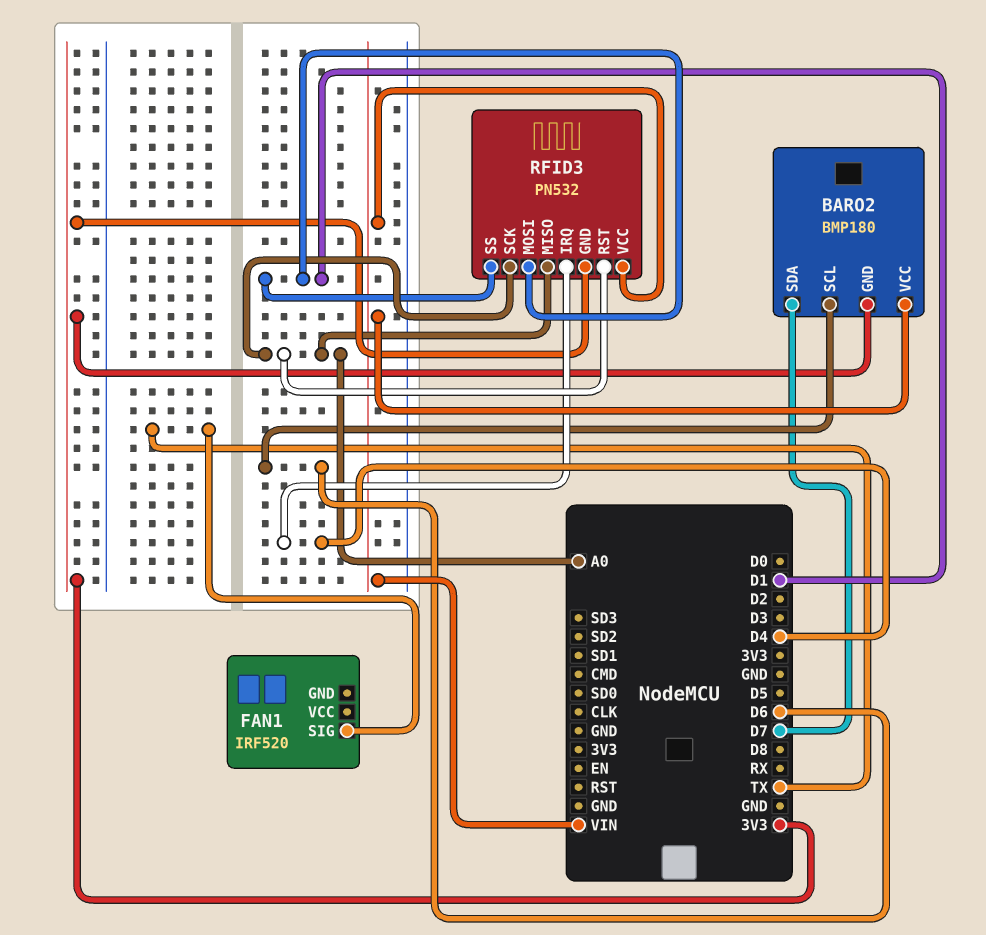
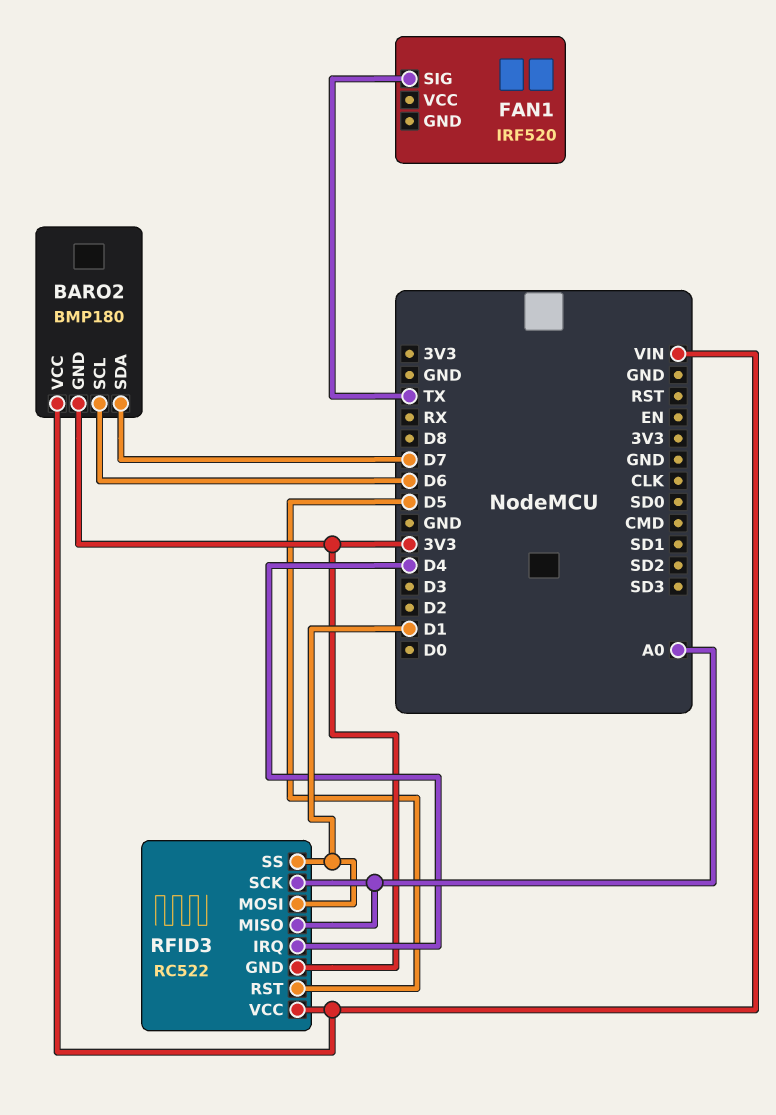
RFID3: PN532 -> RC522
RFID3 pin RST: A0 -> D5

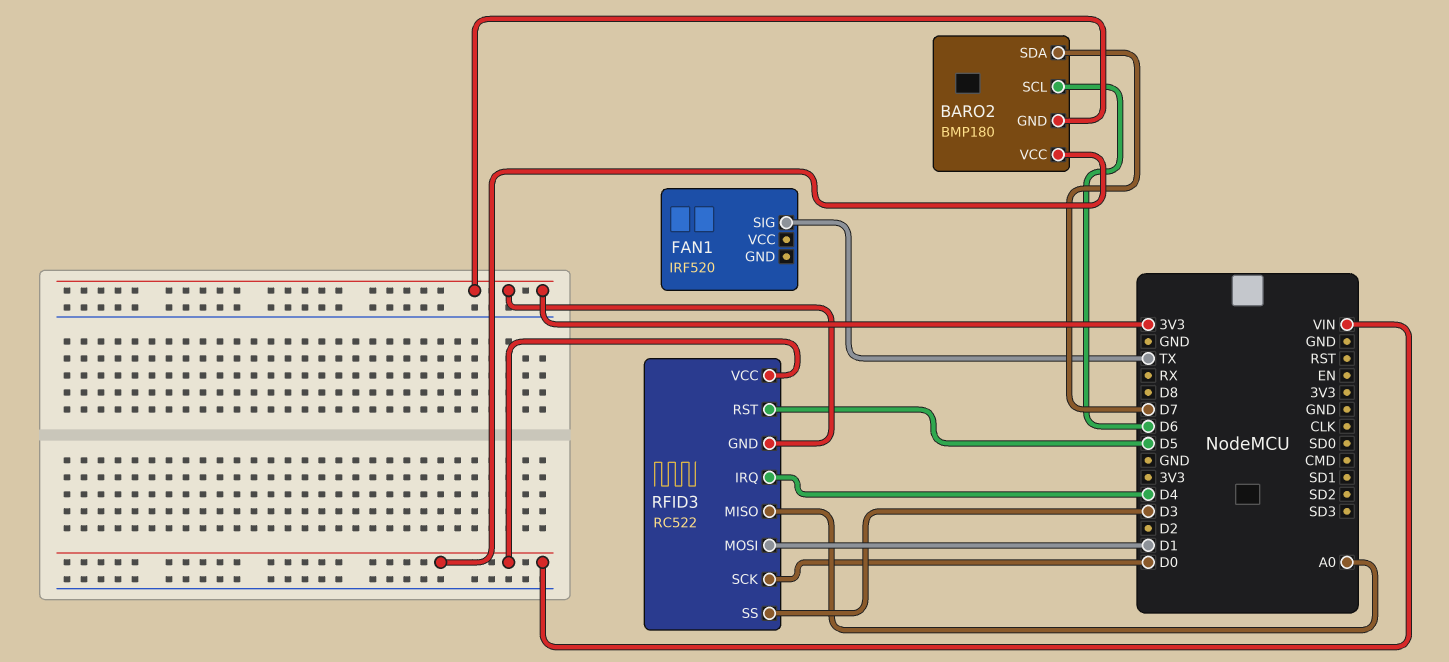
RFID3 pin SCK: A0 -> D0
RFID3 pin SS: D1 -> D3

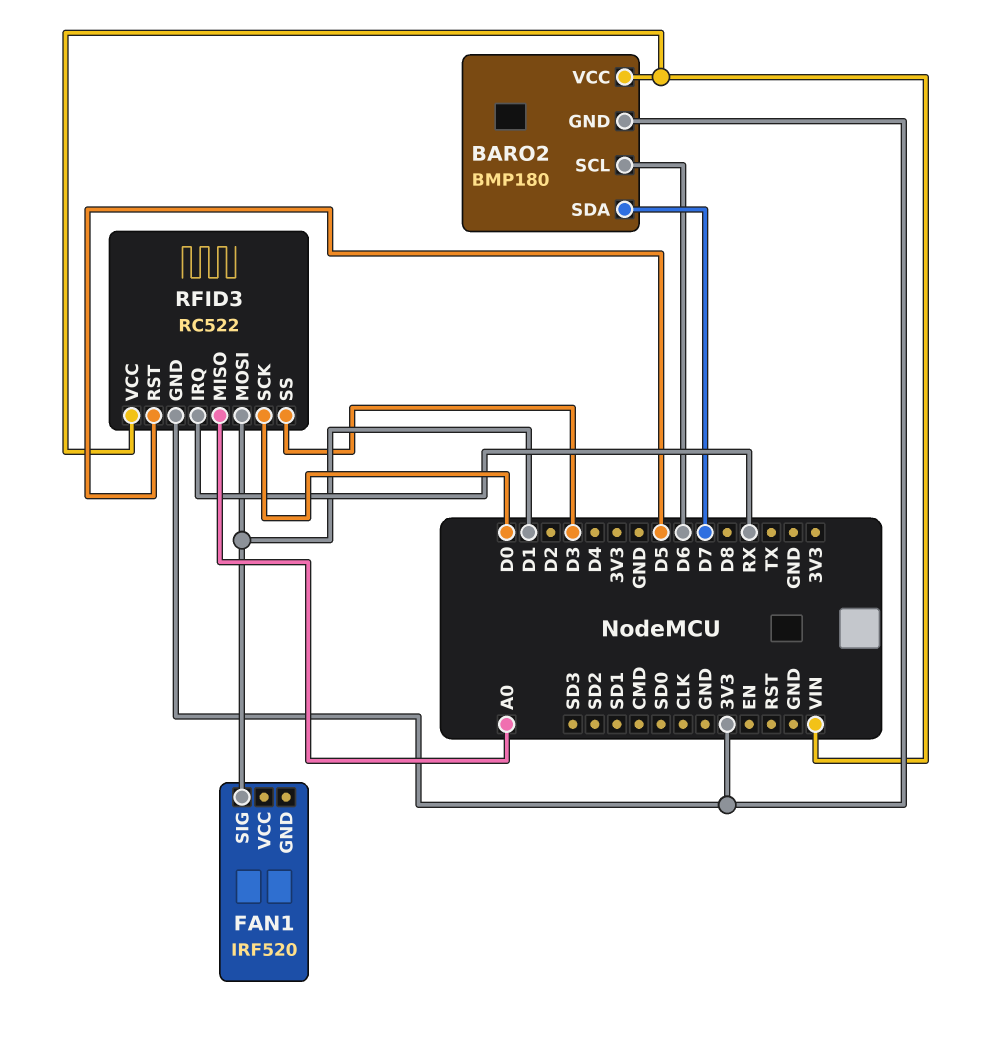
FAN1 pin SIG: TX -> D1
RFID3 pin IRQ: D4 -> RX

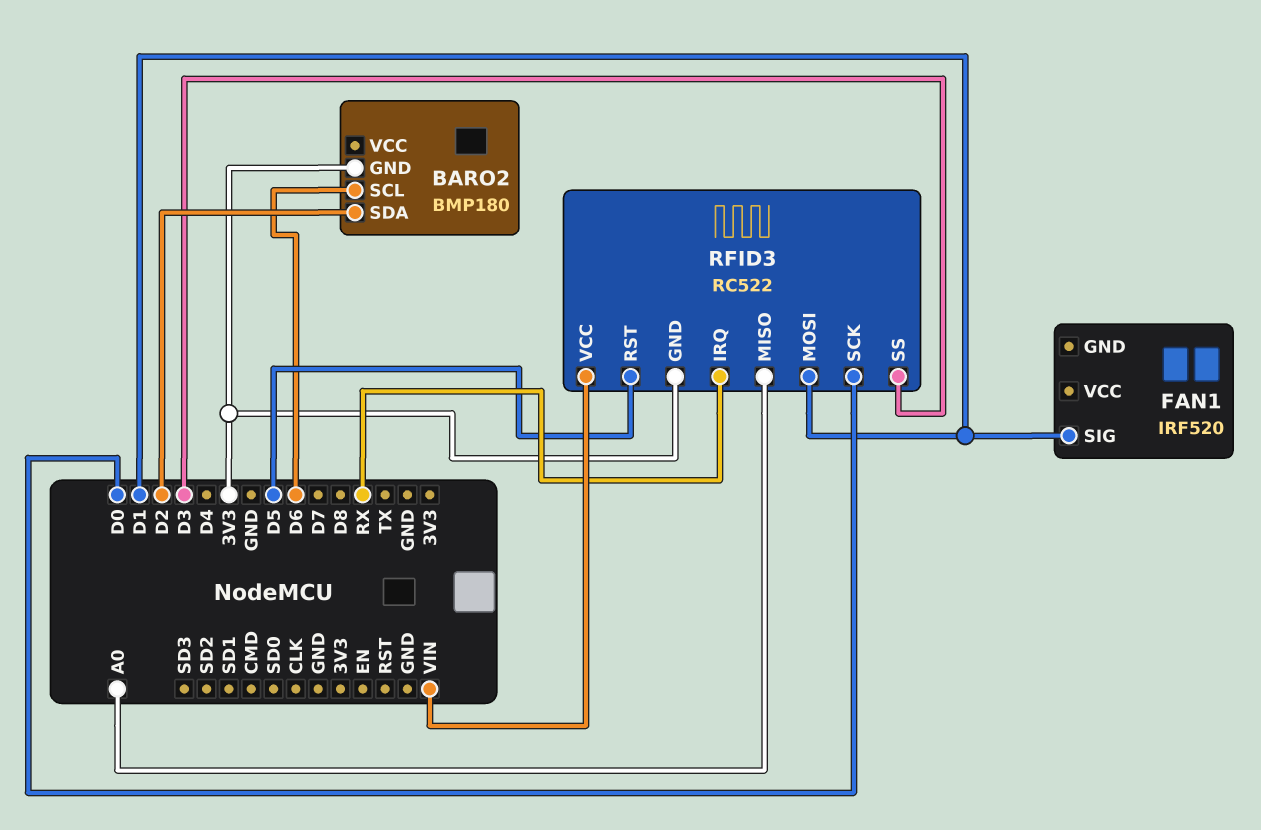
BARO2 pin SDA: D7 -> D2
BARO2 pin VCC: VIN -> none

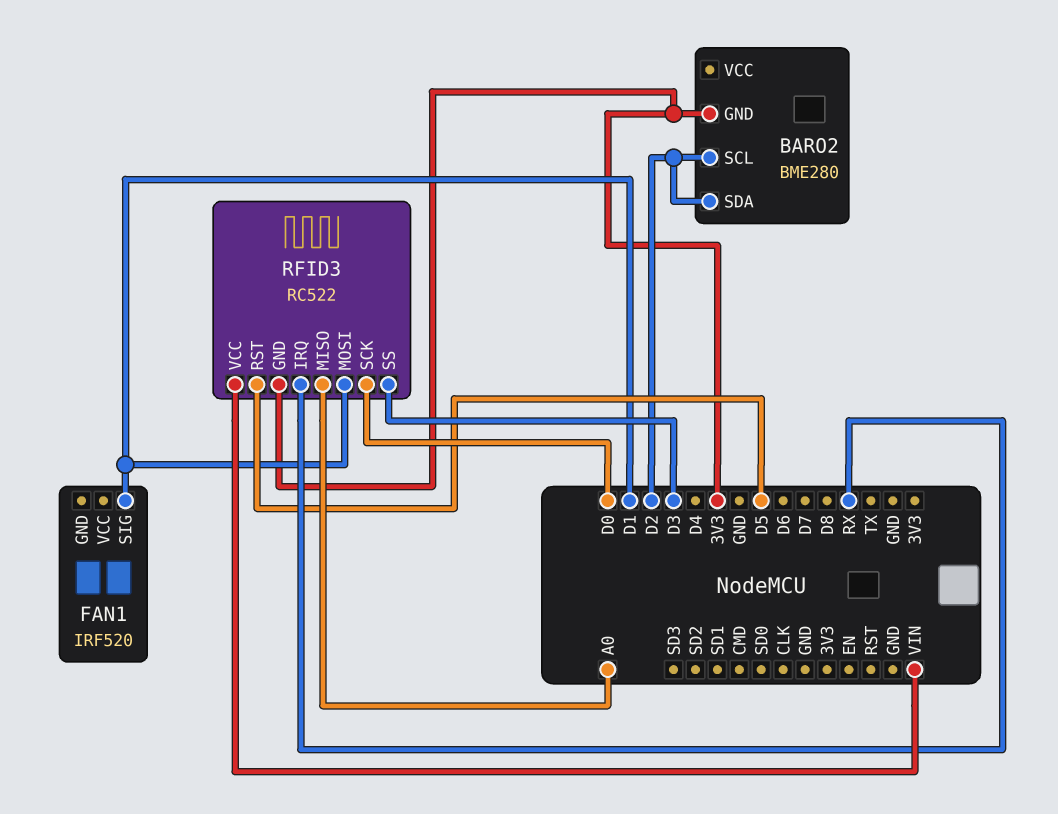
BARO2: BMP180 -> BME280
BARO2 pin SCL: D6 -> D2

